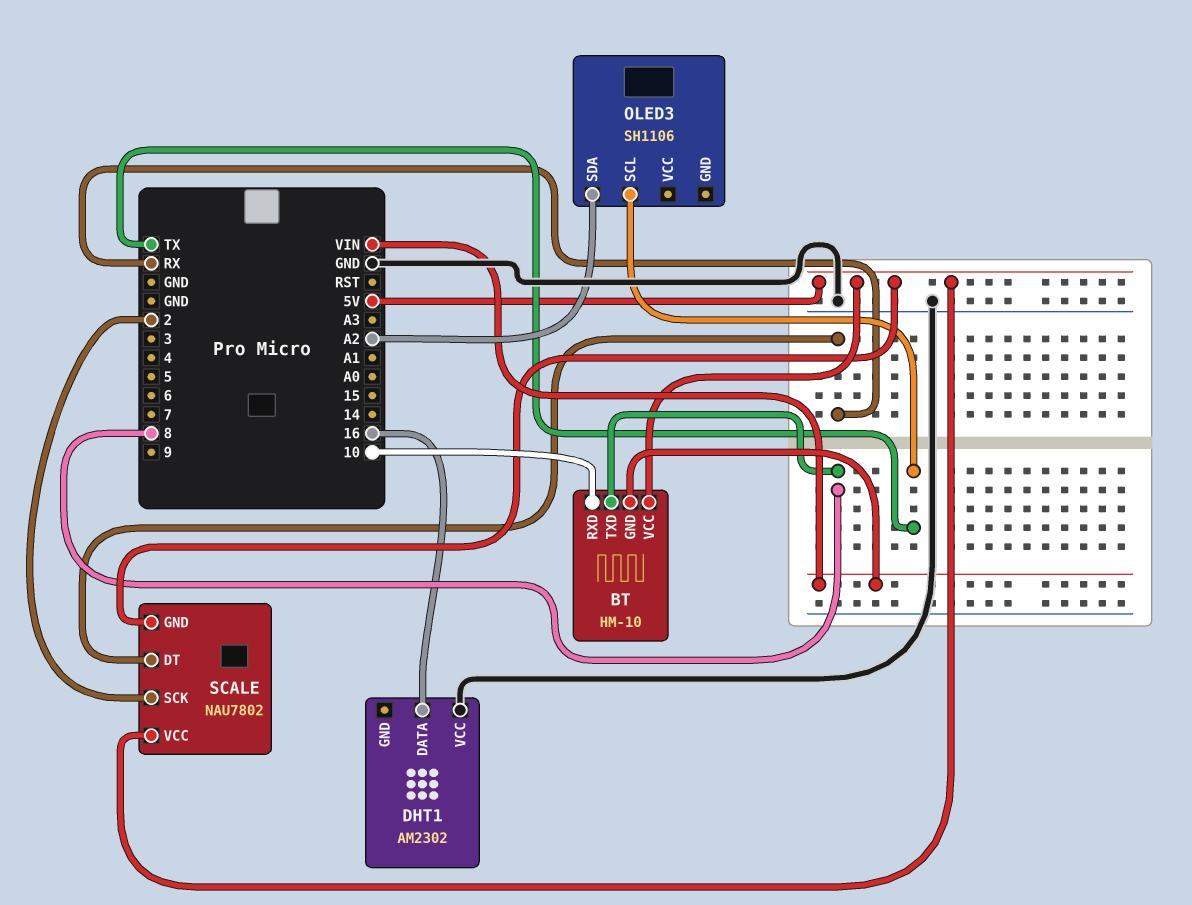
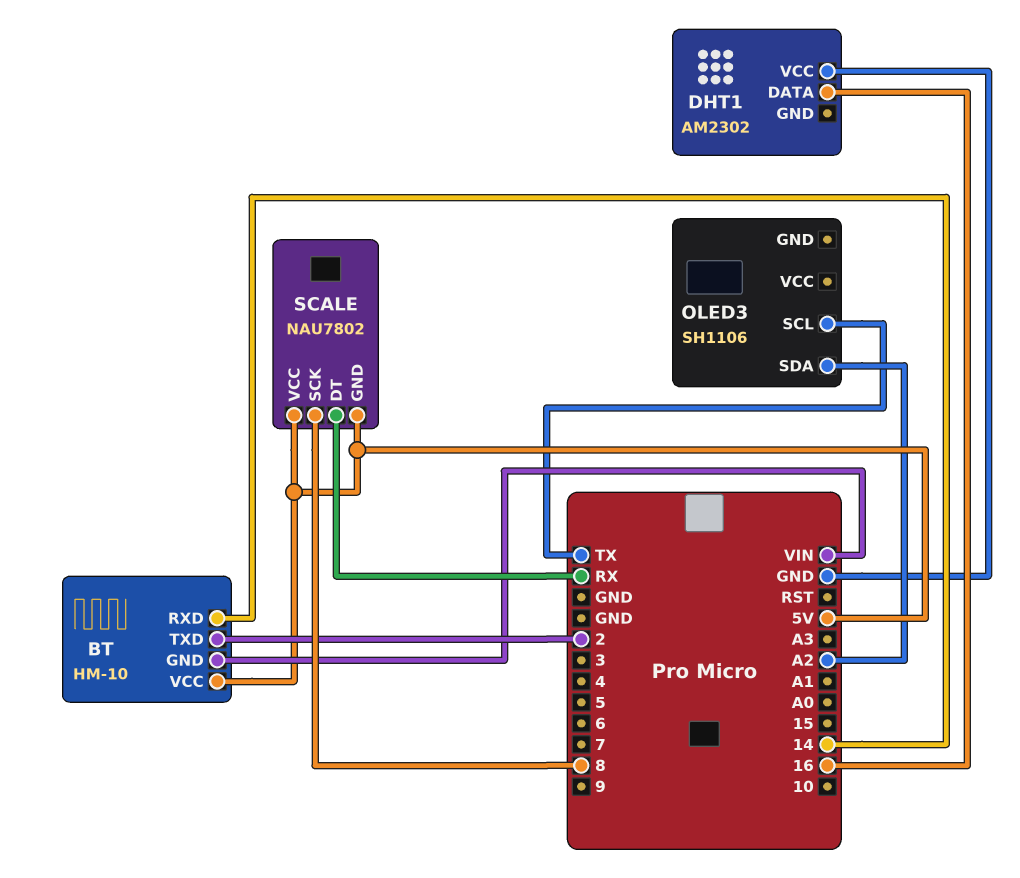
BT pin RXD: 10 -> 14
BT pin TXD: 8 -> 2
SCALE pin SCK: 2 -> 8

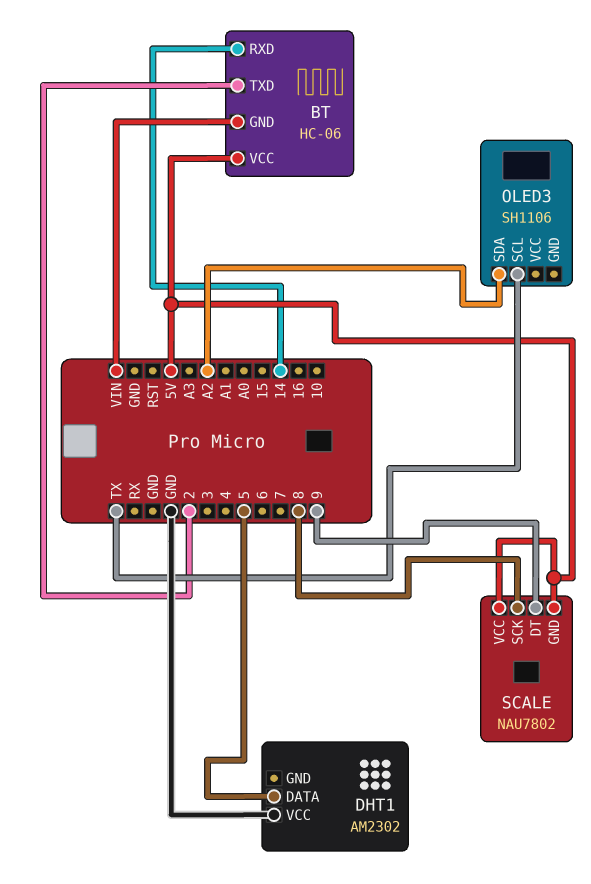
BT: HM-10 -> HC-06
DHT1 pin DATA: 16 -> 5
SCALE pin DT: RX -> 9

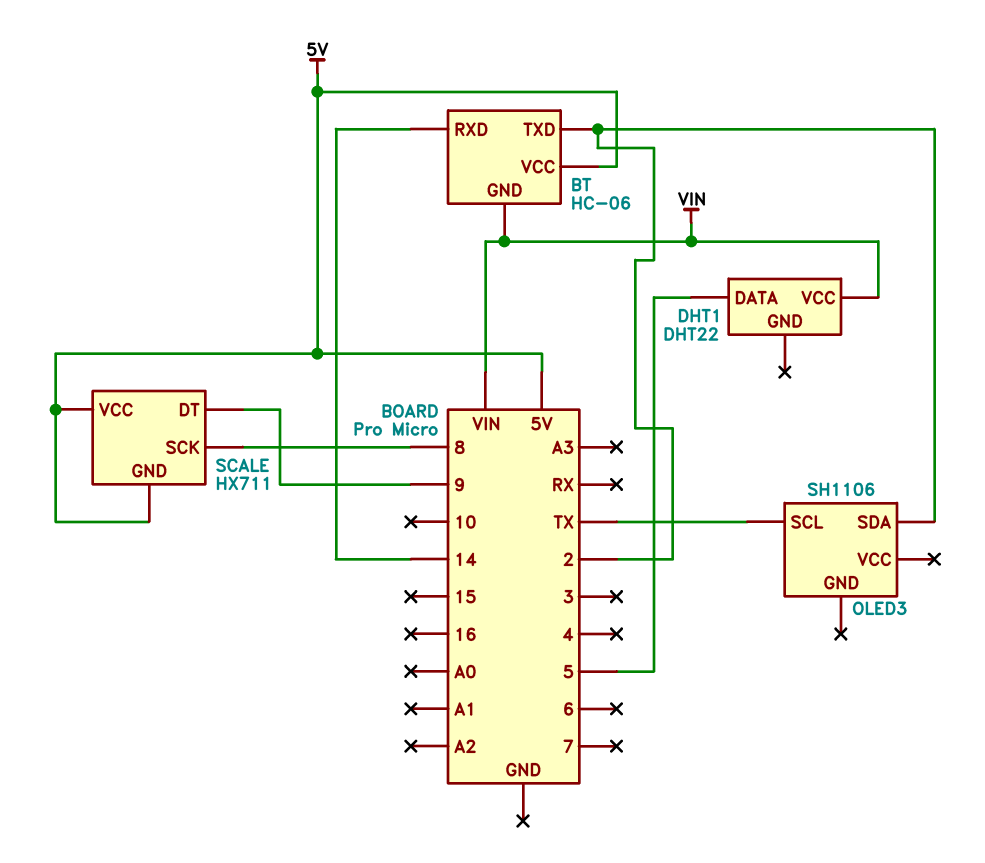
DHT1: AM2302 -> DHT22
DHT1 pin VCC: GND -> VIN
OLED3 pin SDA: A2 -> 2
SCALE: NAU7802 -> HX711

